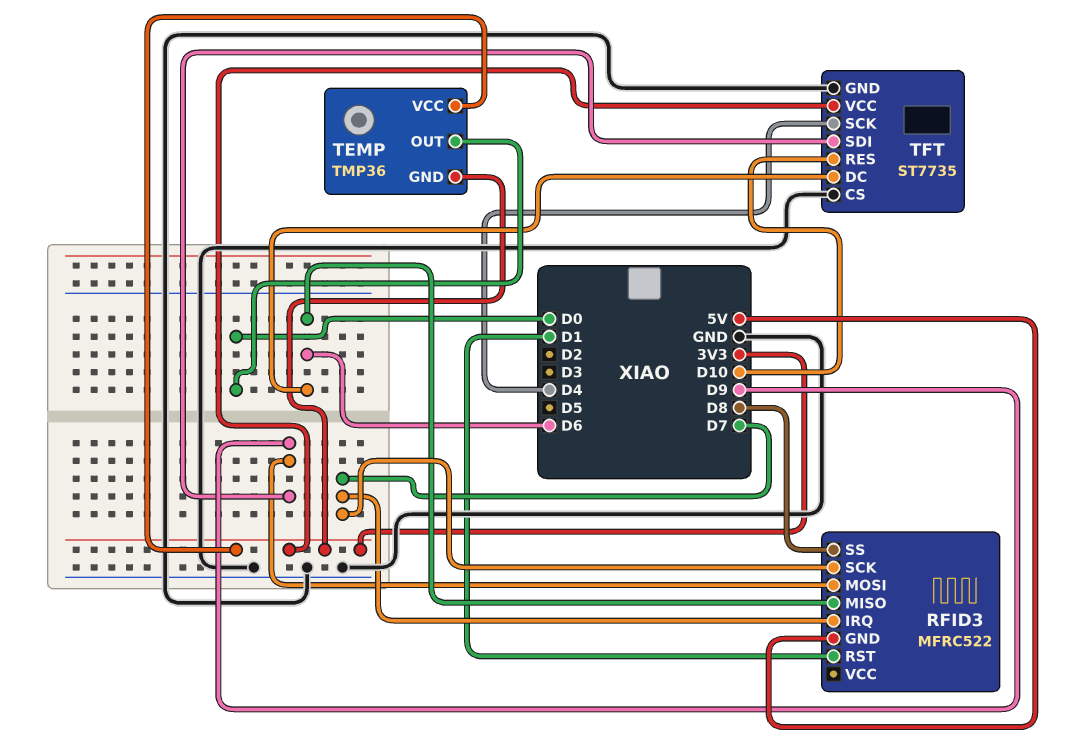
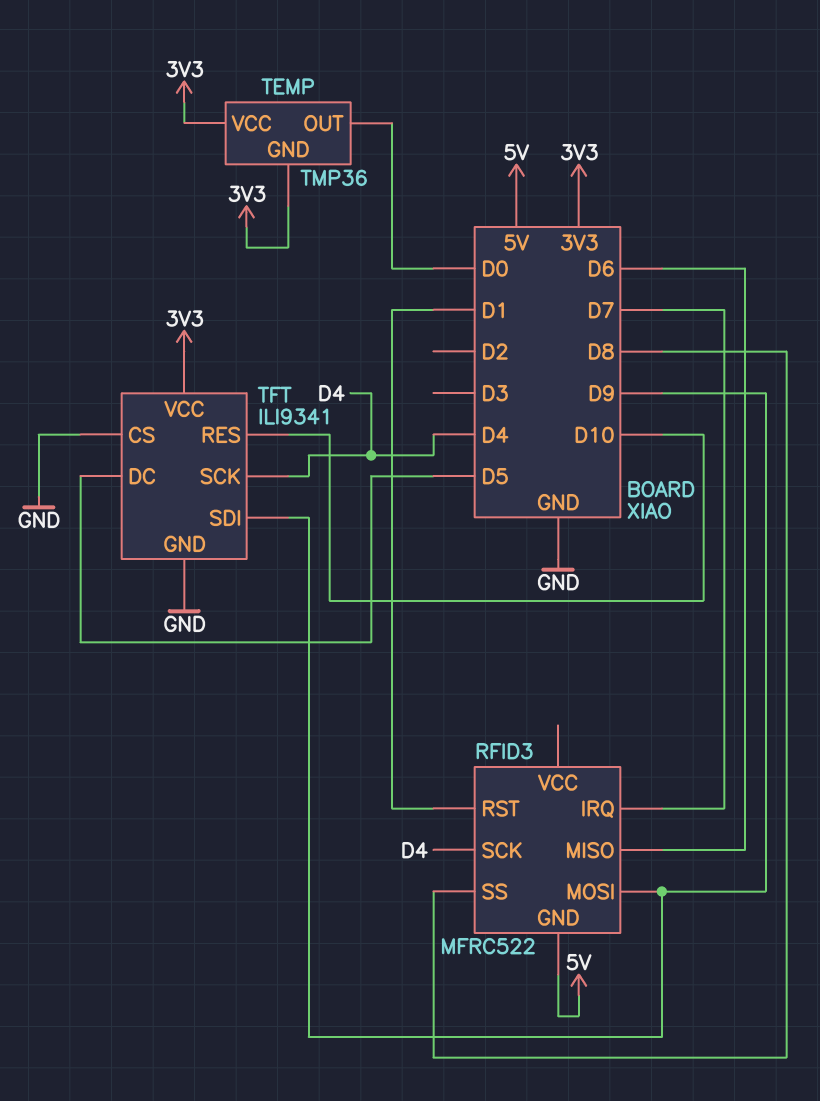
RFID3 pin SCK: D7 -> D4
TFT: ST7735 -> ILI9341
TFT pin DC: D6 -> D5

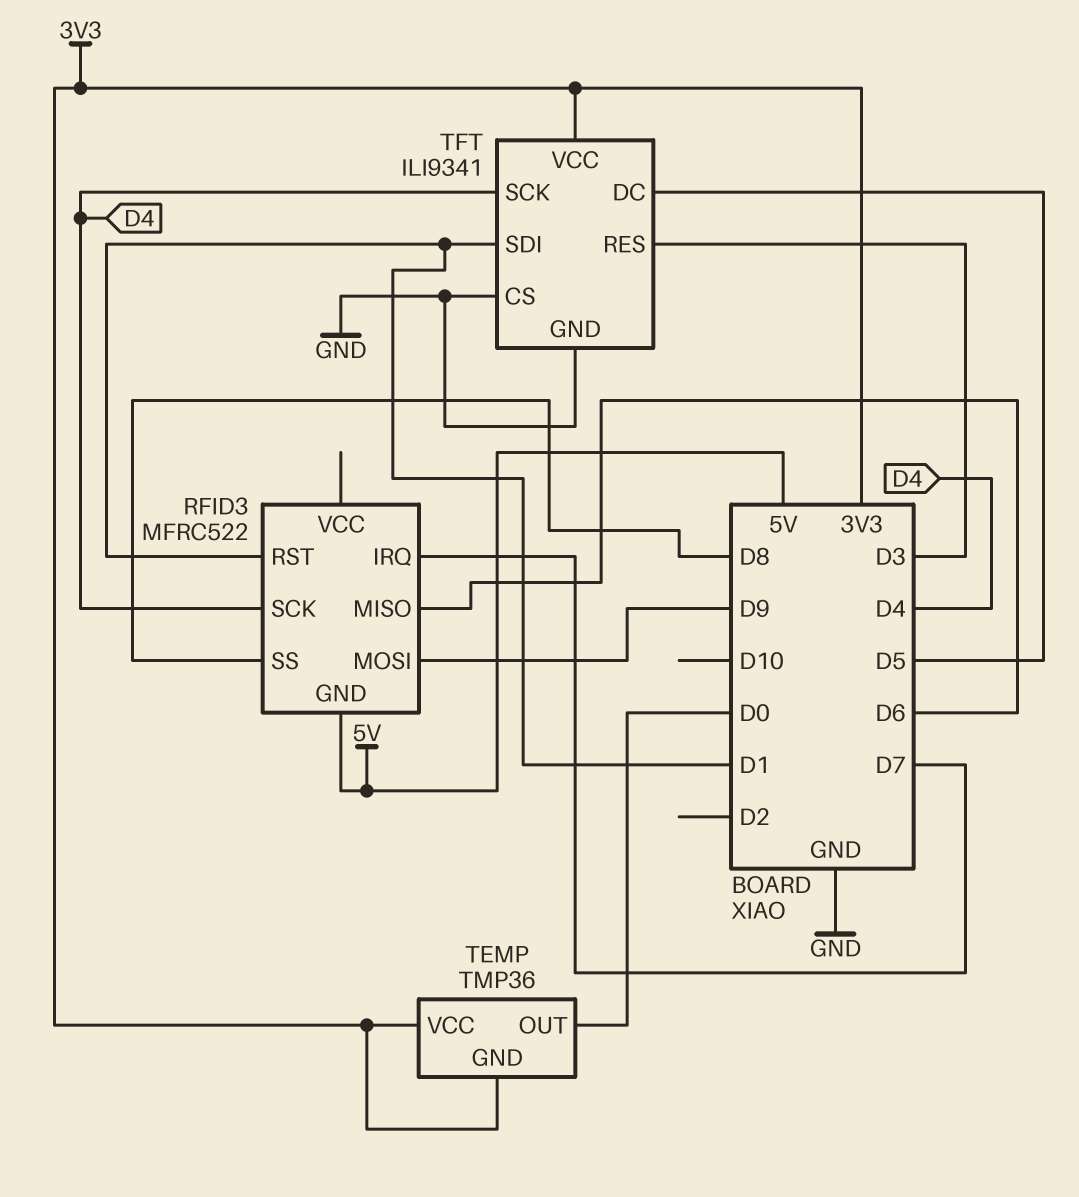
TFT pin RES: D10 -> D3
TFT pin SDI: D9 -> D1

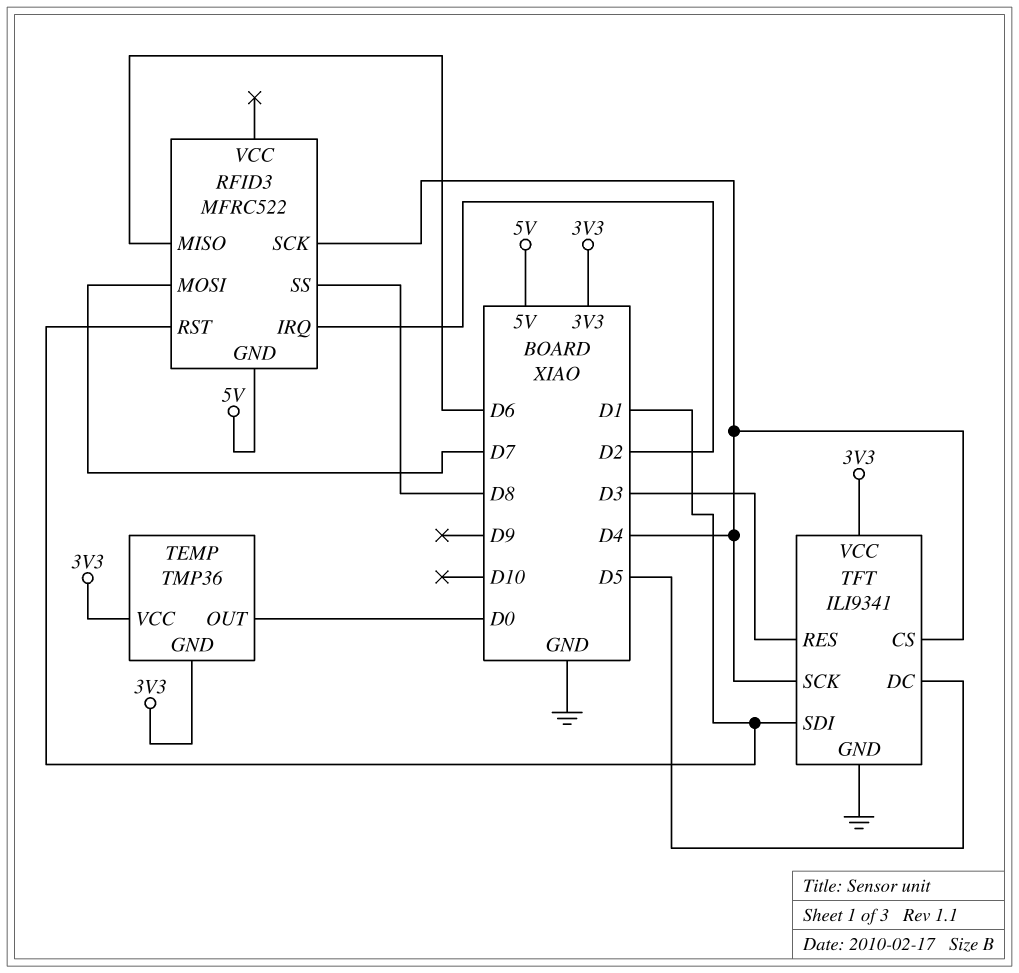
RFID3 pin IRQ: D7 -> D2
RFID3 pin MOSI: D9 -> D7
TFT pin CS: GND -> D4

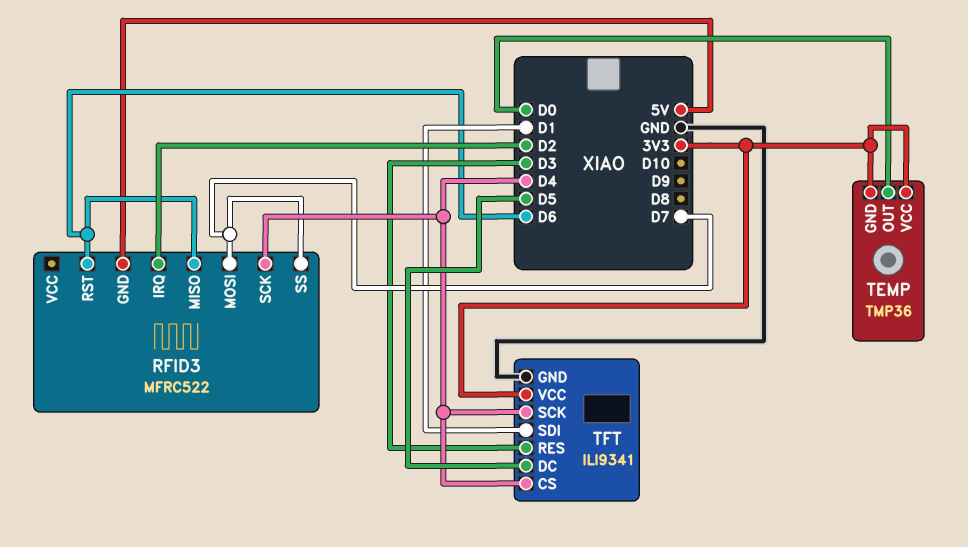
RFID3 pin RST: D1 -> D6
RFID3 pin SS: D8 -> D7

